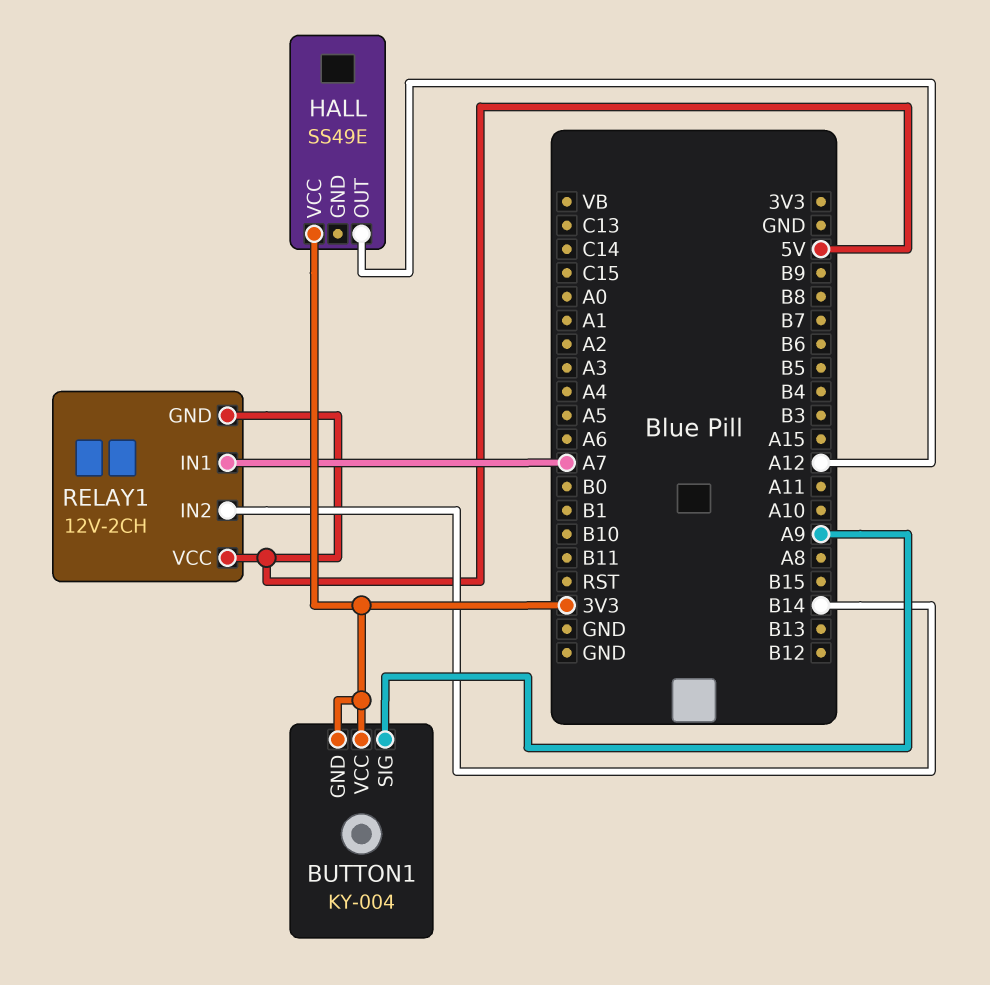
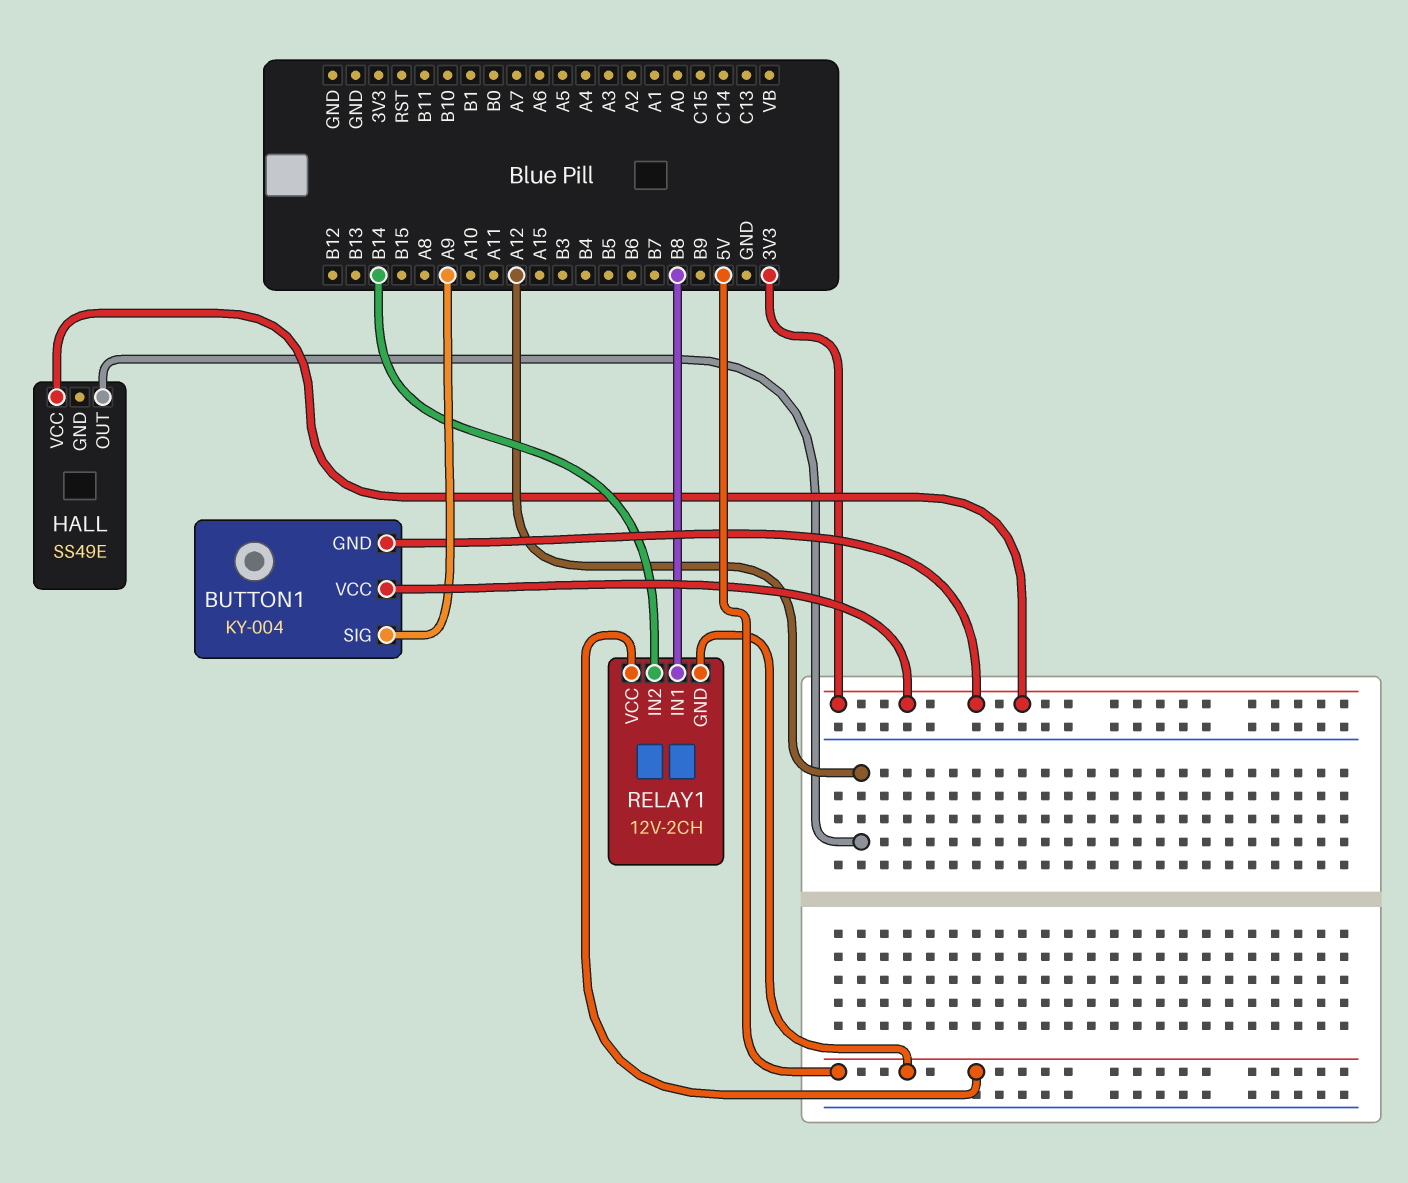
RELAY1 pin IN1: A7 -> B8

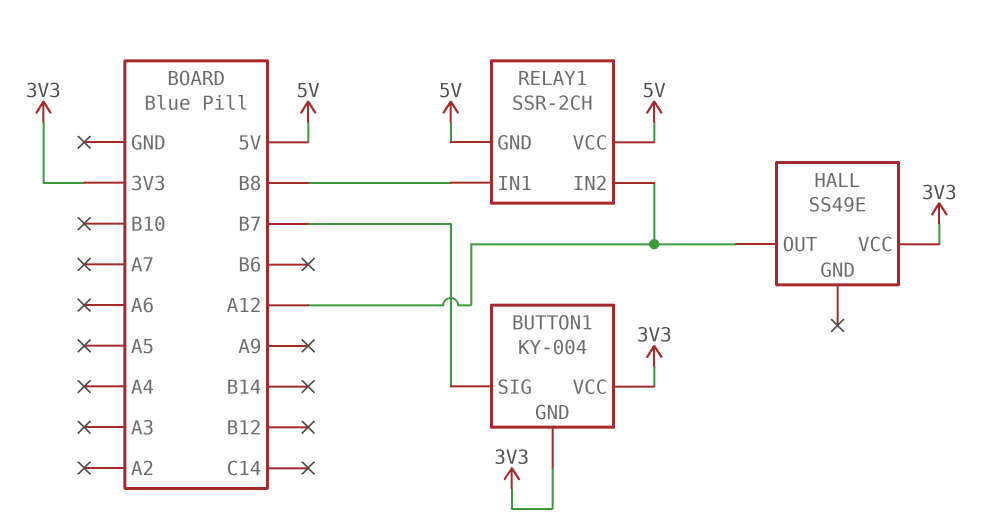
BUTTON1 pin SIG: A9 -> B7
RELAY1: 12V-2CH -> SSR-2CH
RELAY1 pin IN2: B14 -> A12

